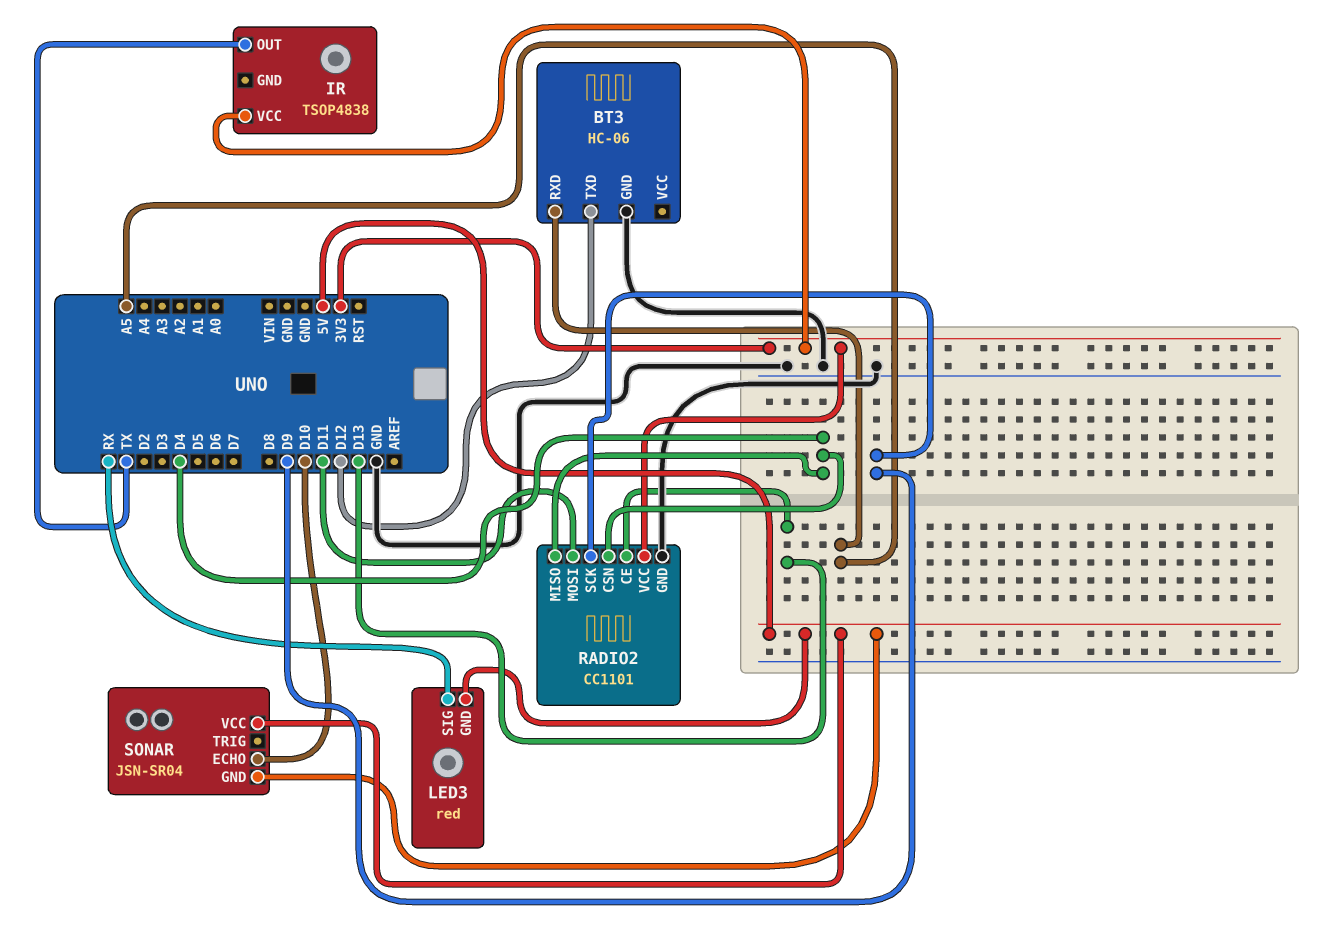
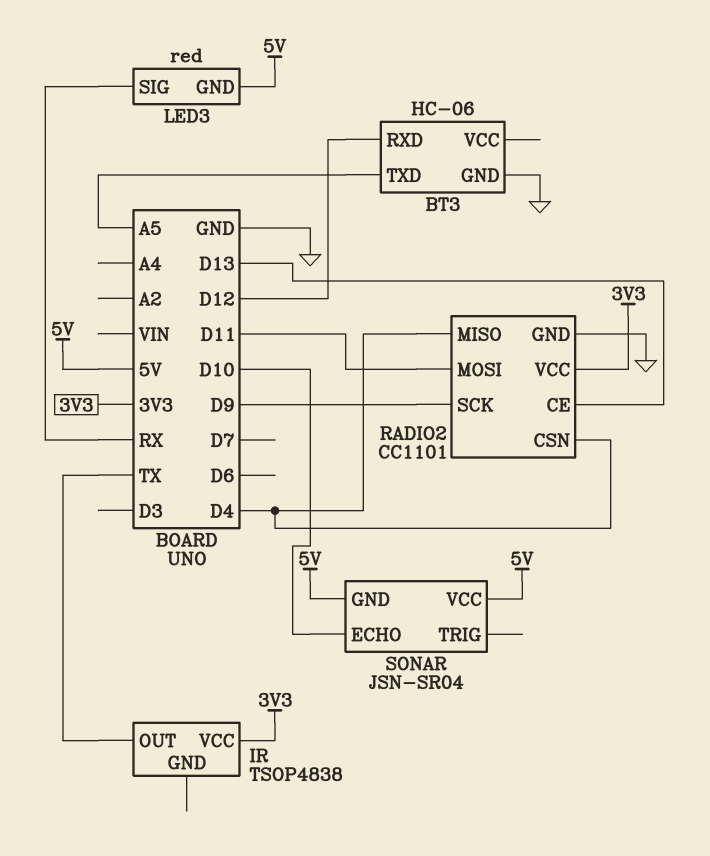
BT3 pin RXD: A5 -> D12
BT3 pin TXD: D12 -> A5

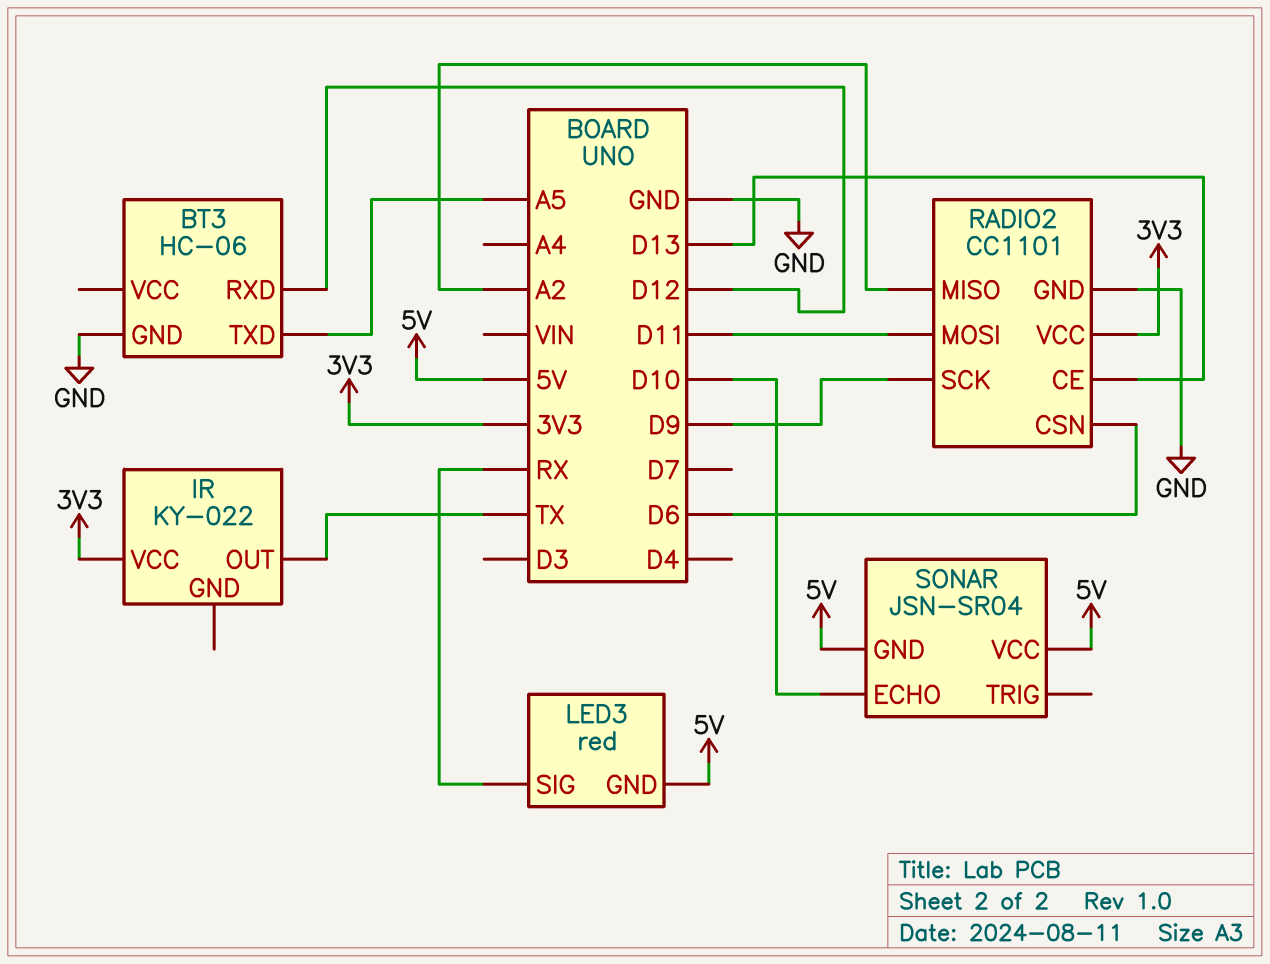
IR: TSOP4838 -> KY-022
RADIO2 pin CSN: D4 -> D6
RADIO2 pin MISO: D4 -> A2

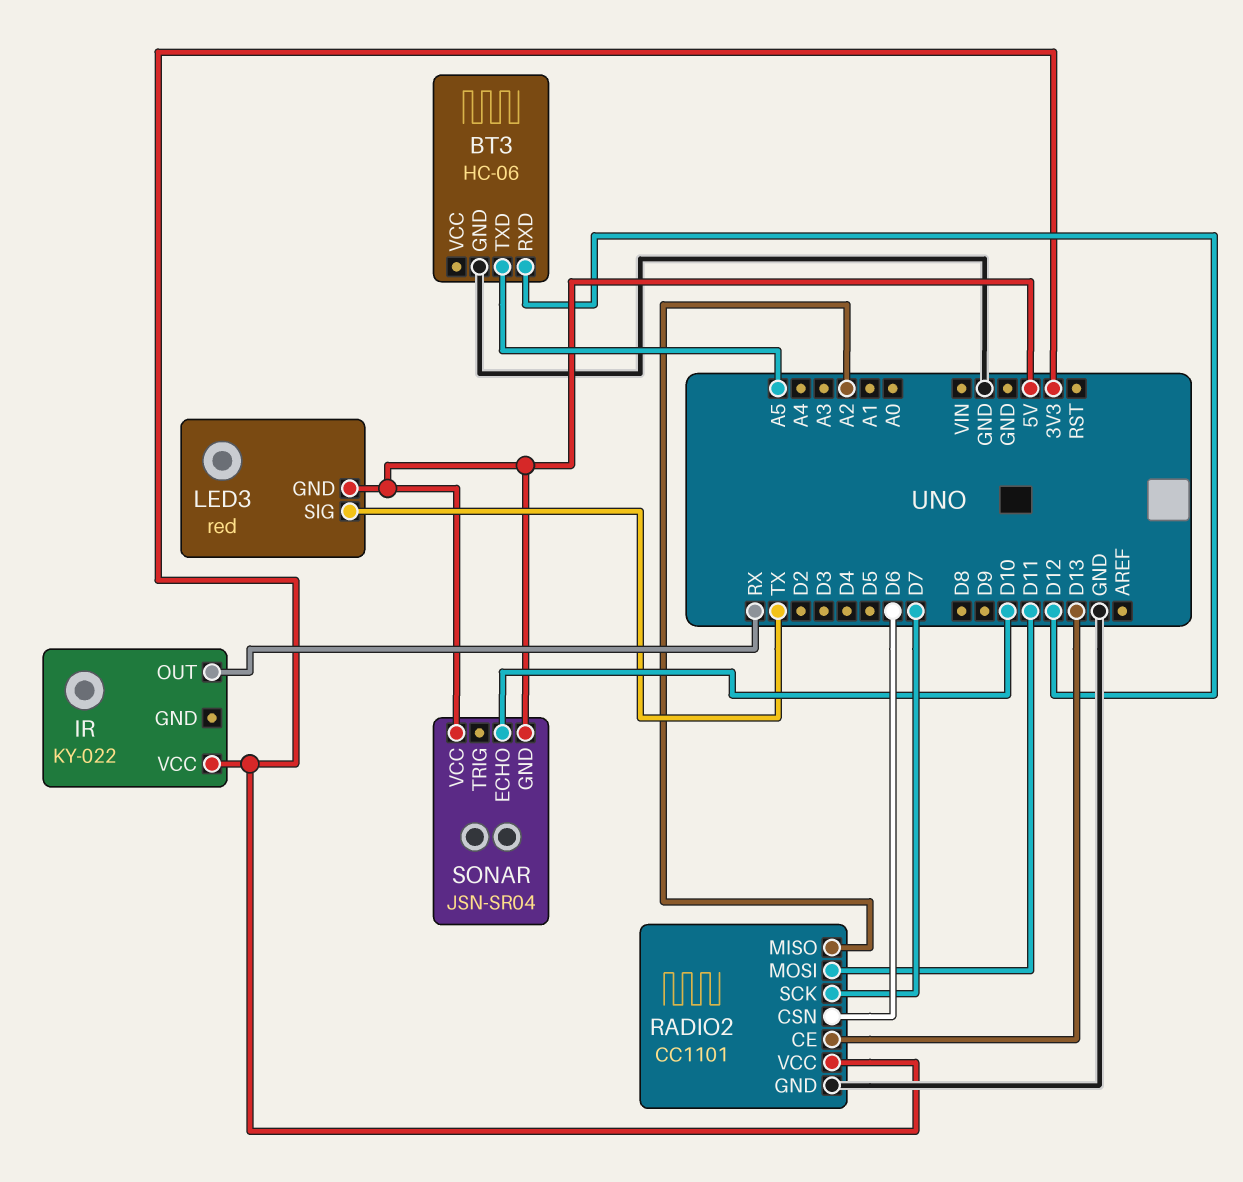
IR pin OUT: TX -> RX
LED3 pin SIG: RX -> TX
RADIO2 pin SCK: D9 -> D7

